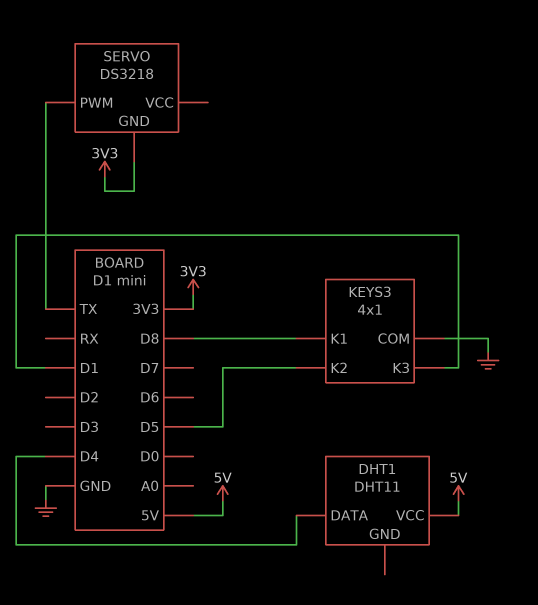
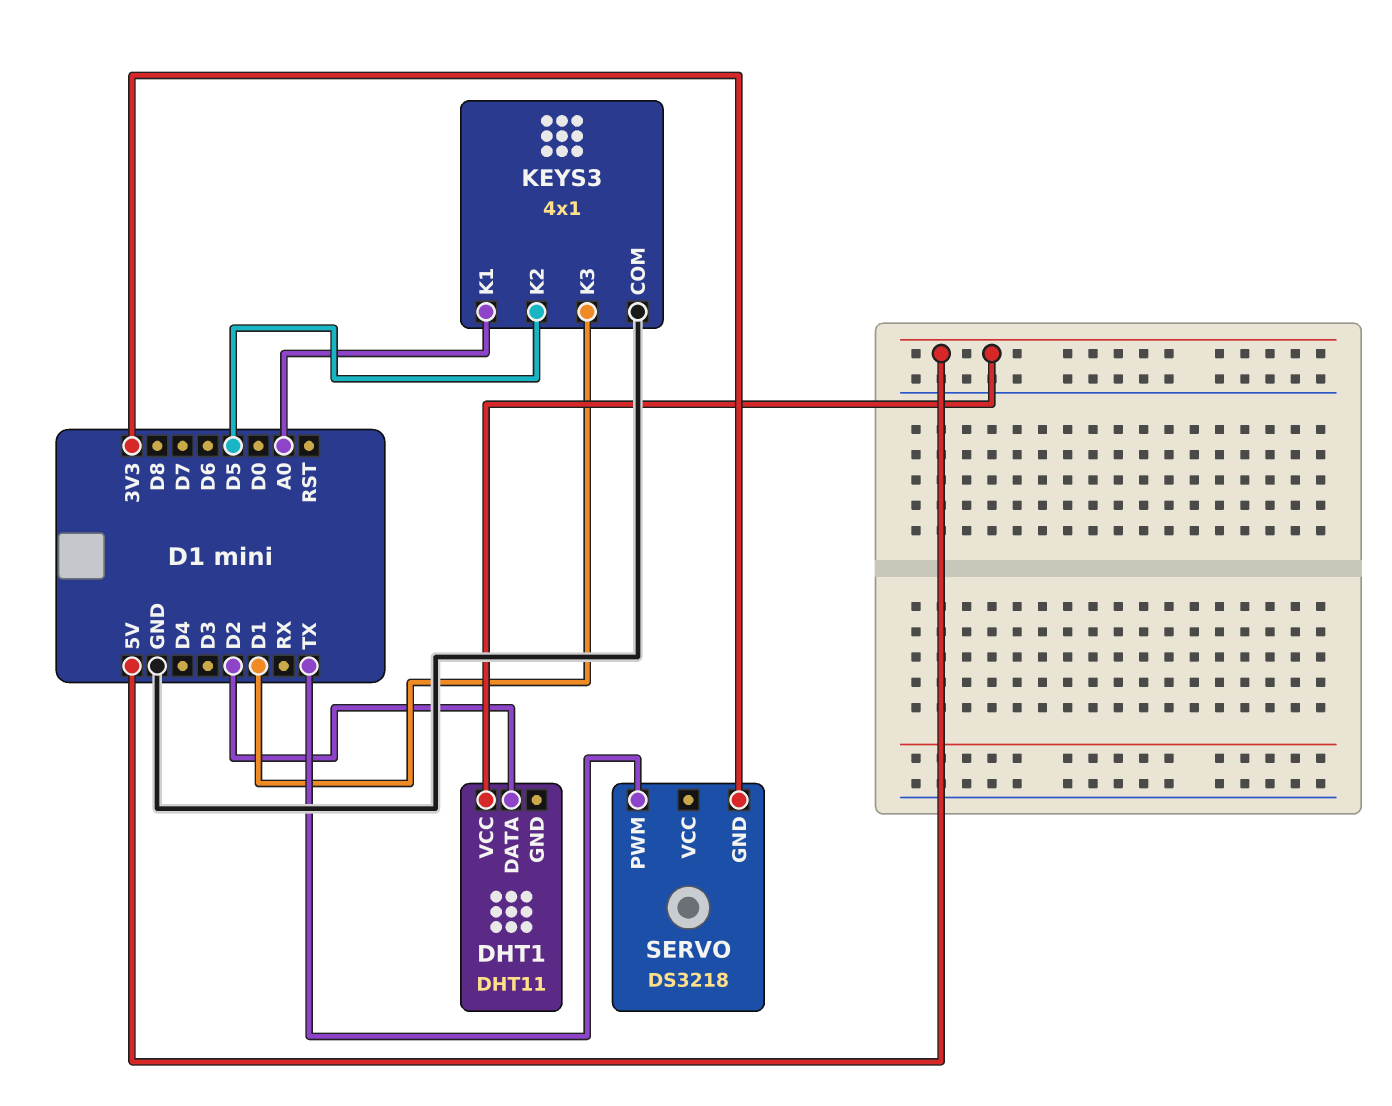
DHT1 pin DATA: D4 -> D2
KEYS3 pin K1: D8 -> A0

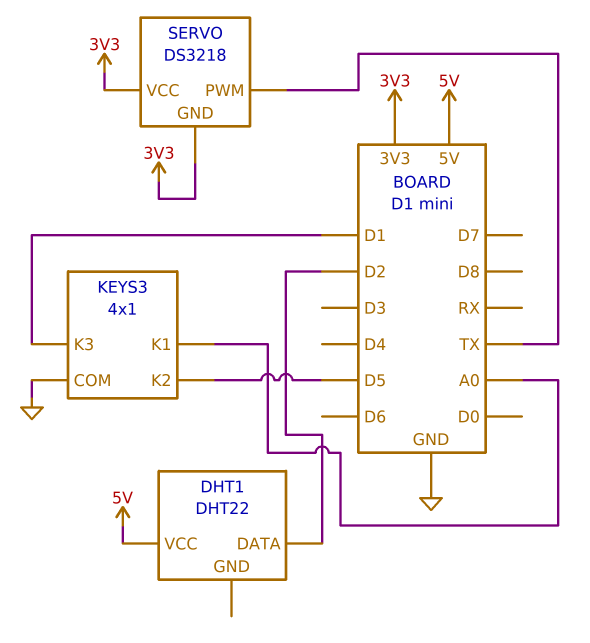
DHT1: DHT11 -> DHT22
SERVO pin VCC: none -> 3V3

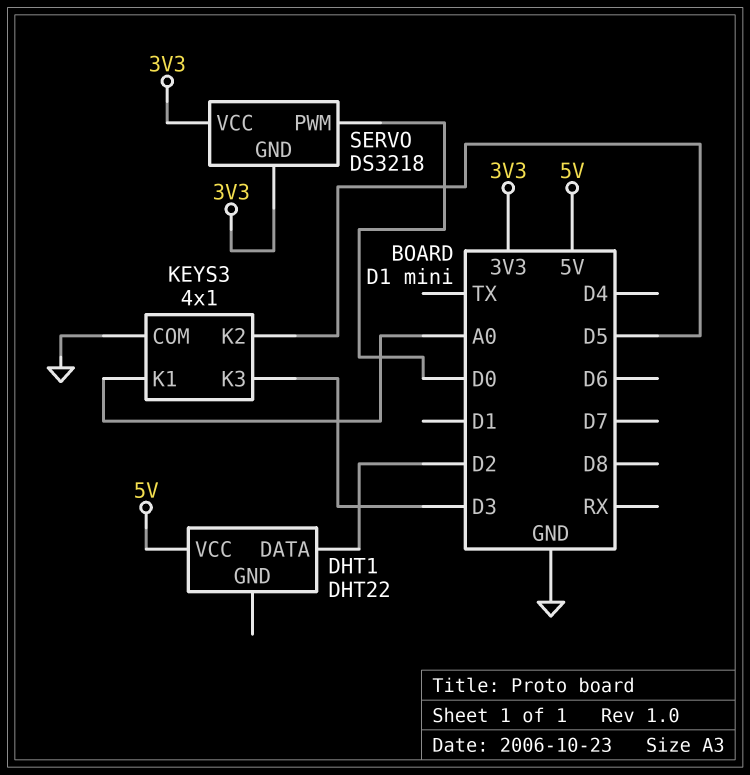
KEYS3 pin K3: D1 -> D3
SERVO pin PWM: TX -> D0

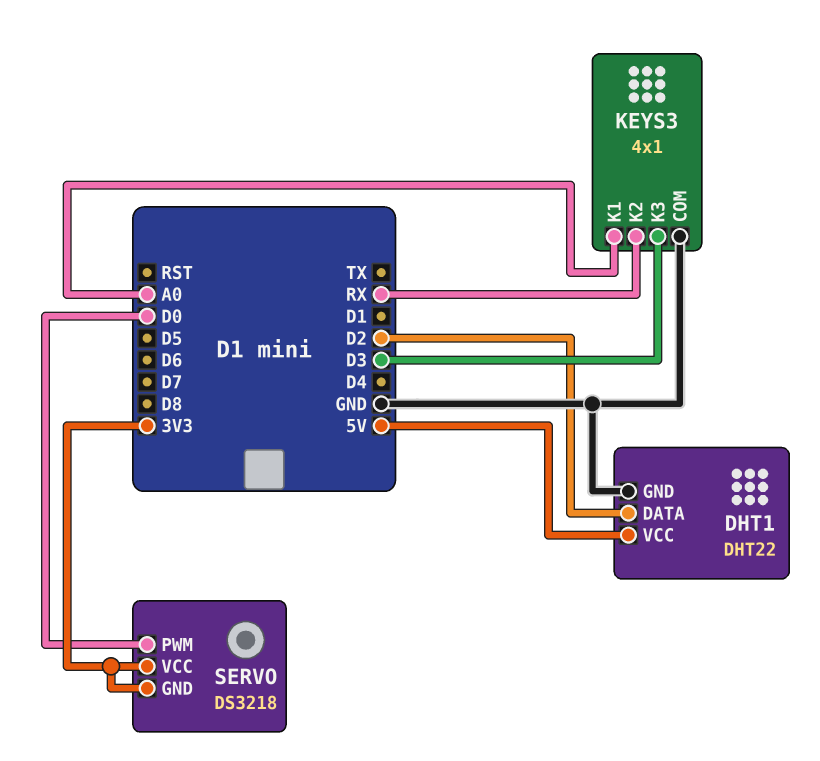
DHT1 pin GND: none -> GND
KEYS3 pin K2: D5 -> RX

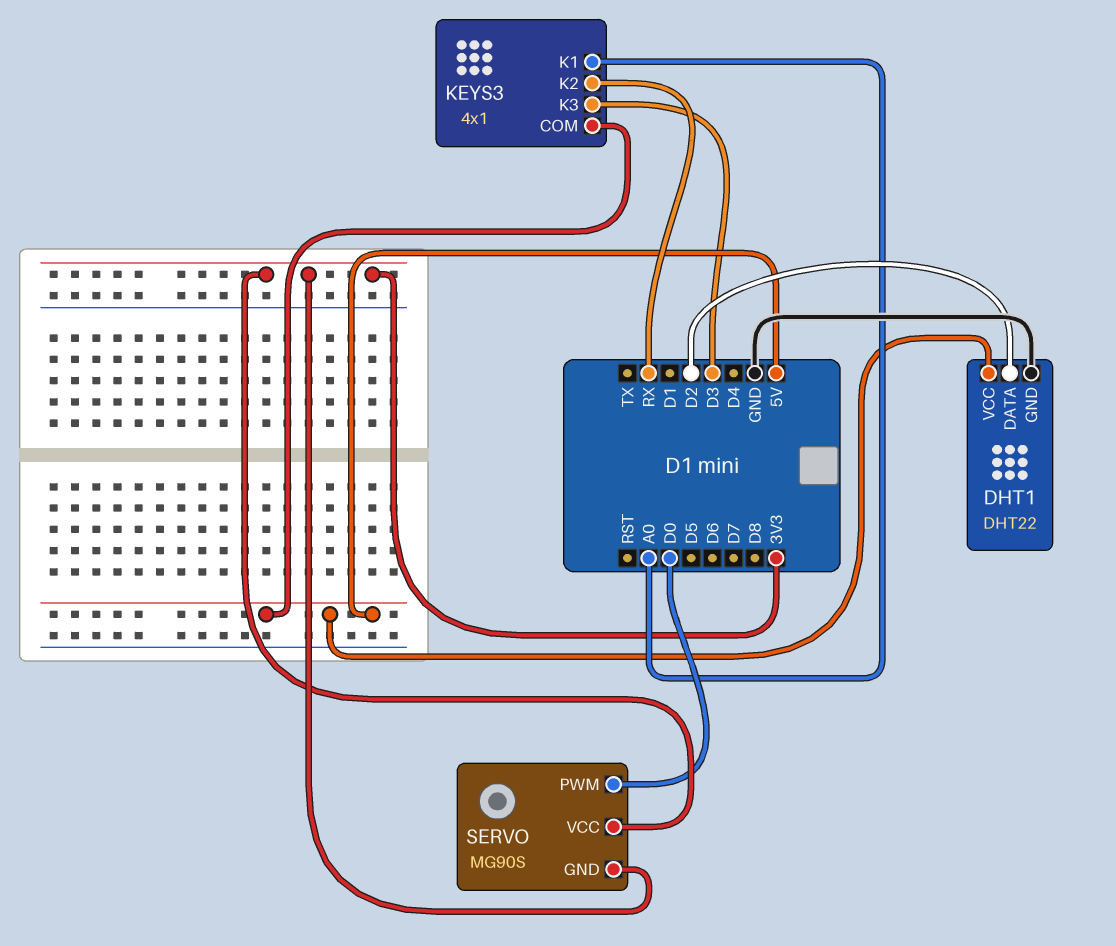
KEYS3 pin COM: GND -> 5V
SERVO: DS3218 -> MG90S

